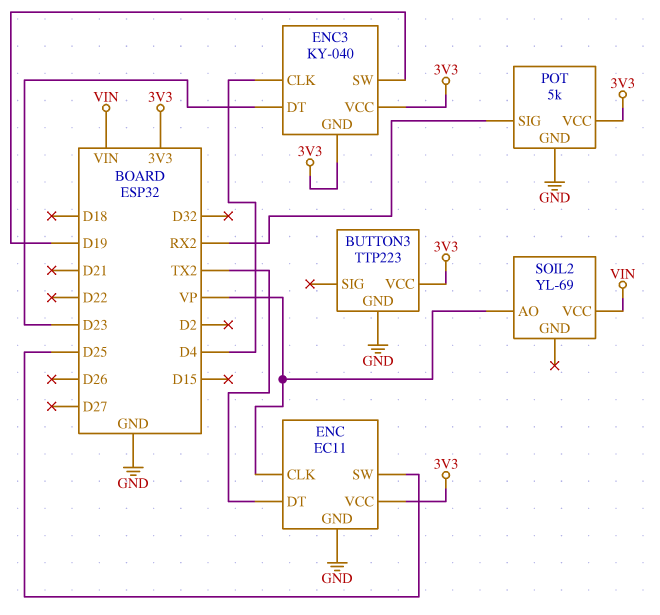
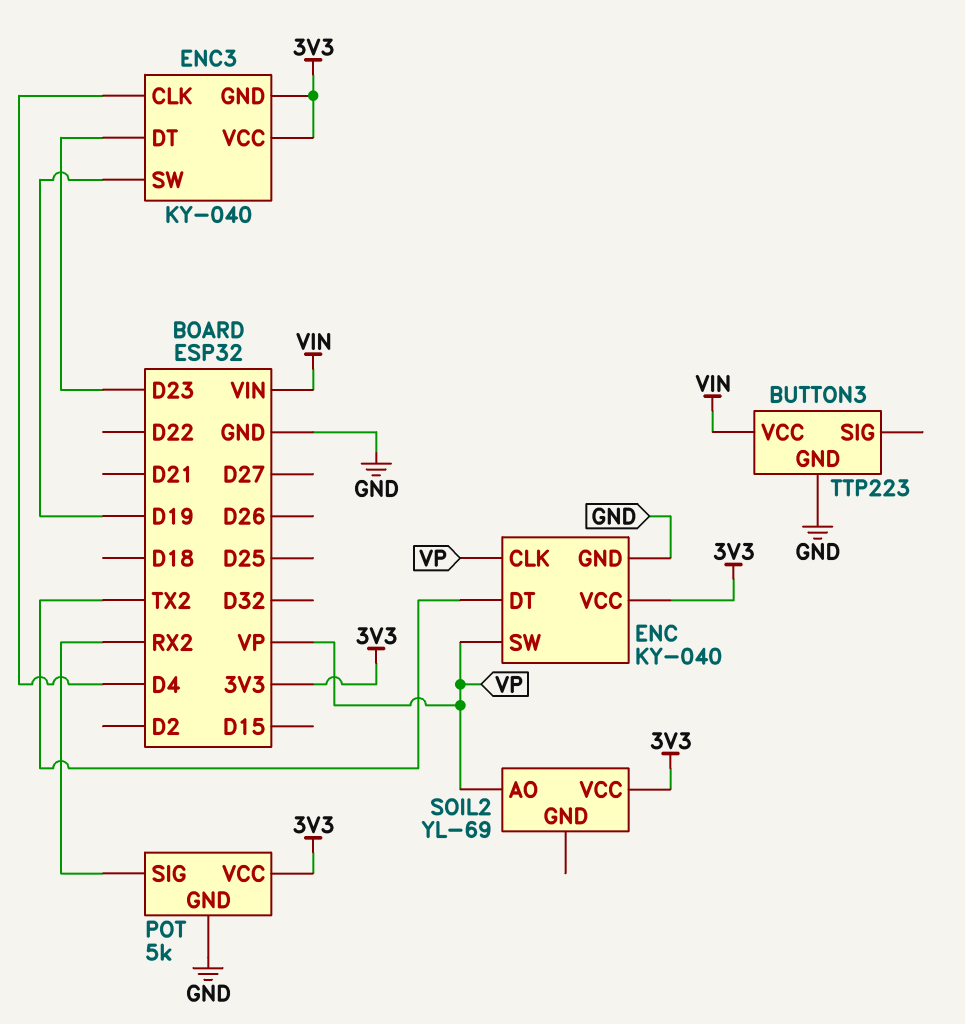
BUTTON3 pin VCC: 3V3 -> VIN
ENC: EC11 -> KY-040
ENC pin SW: D25 -> VP
SOIL2 pin VCC: VIN -> 3V3

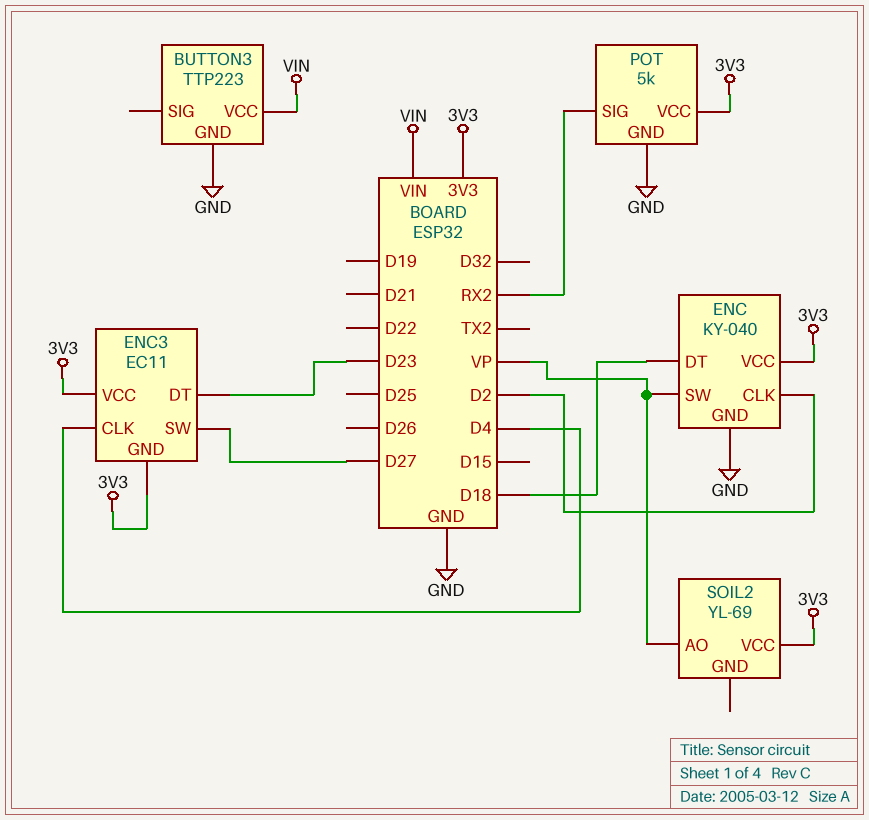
ENC pin CLK: VP -> D2
ENC pin DT: TX2 -> D18
ENC3: KY-040 -> EC11
ENC3 pin SW: D19 -> D27

